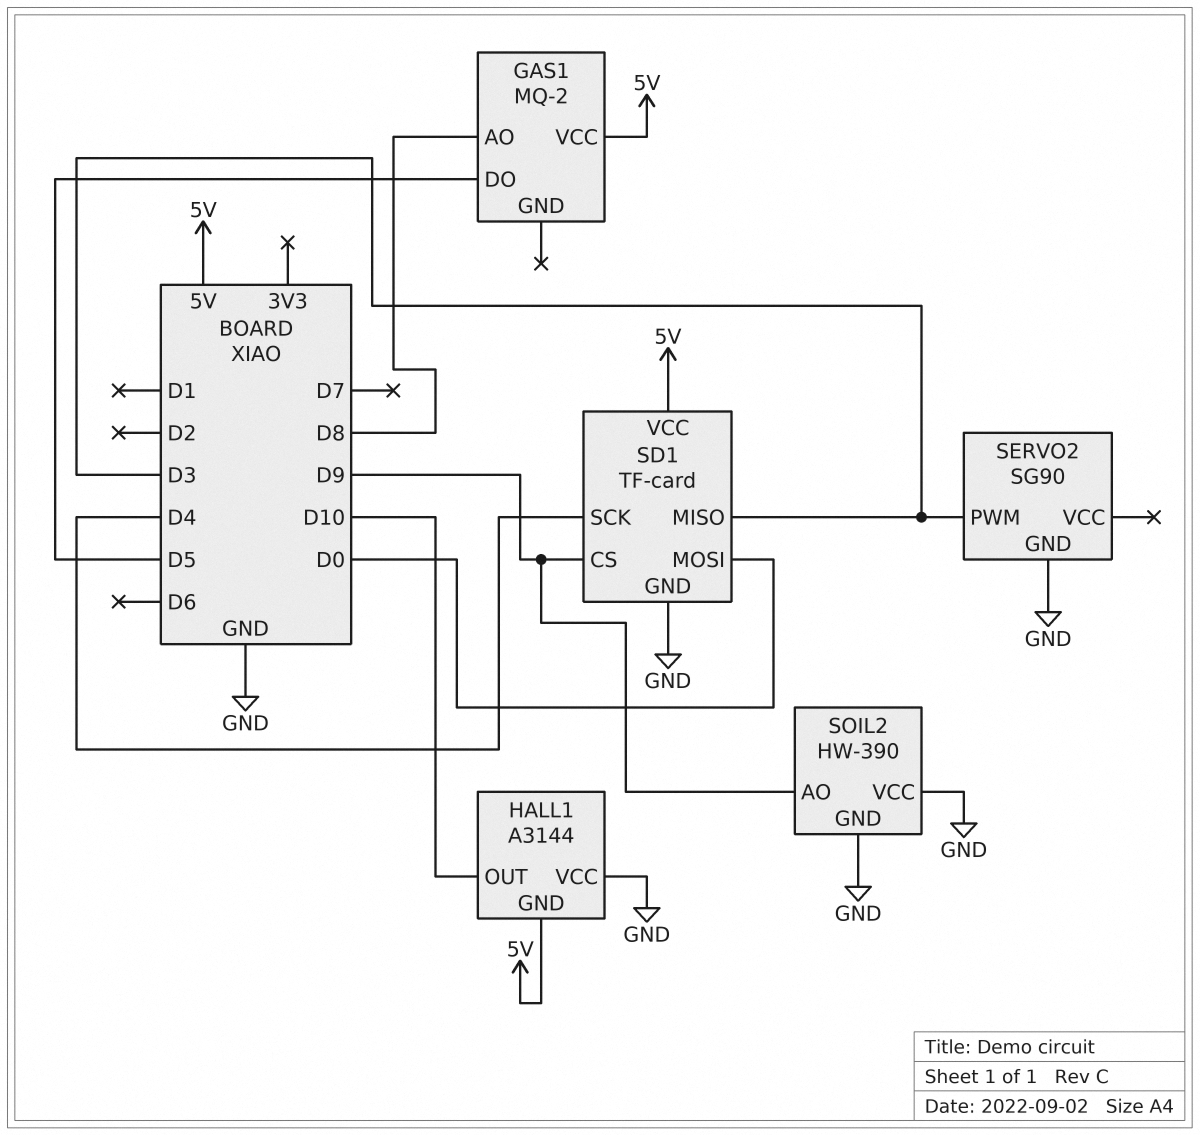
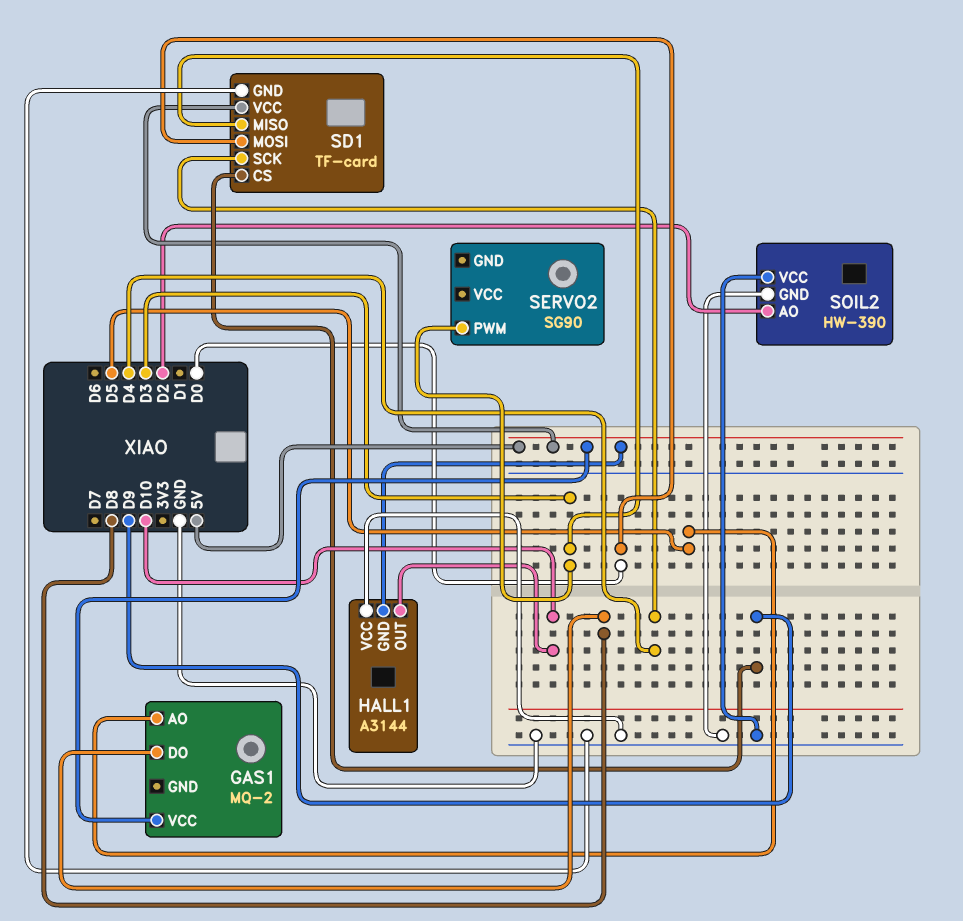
GAS1 pin AO: D8 -> D5
GAS1 pin DO: D5 -> D8
SERVO2 pin GND: GND -> none
SOIL2 pin AO: D9 -> D2

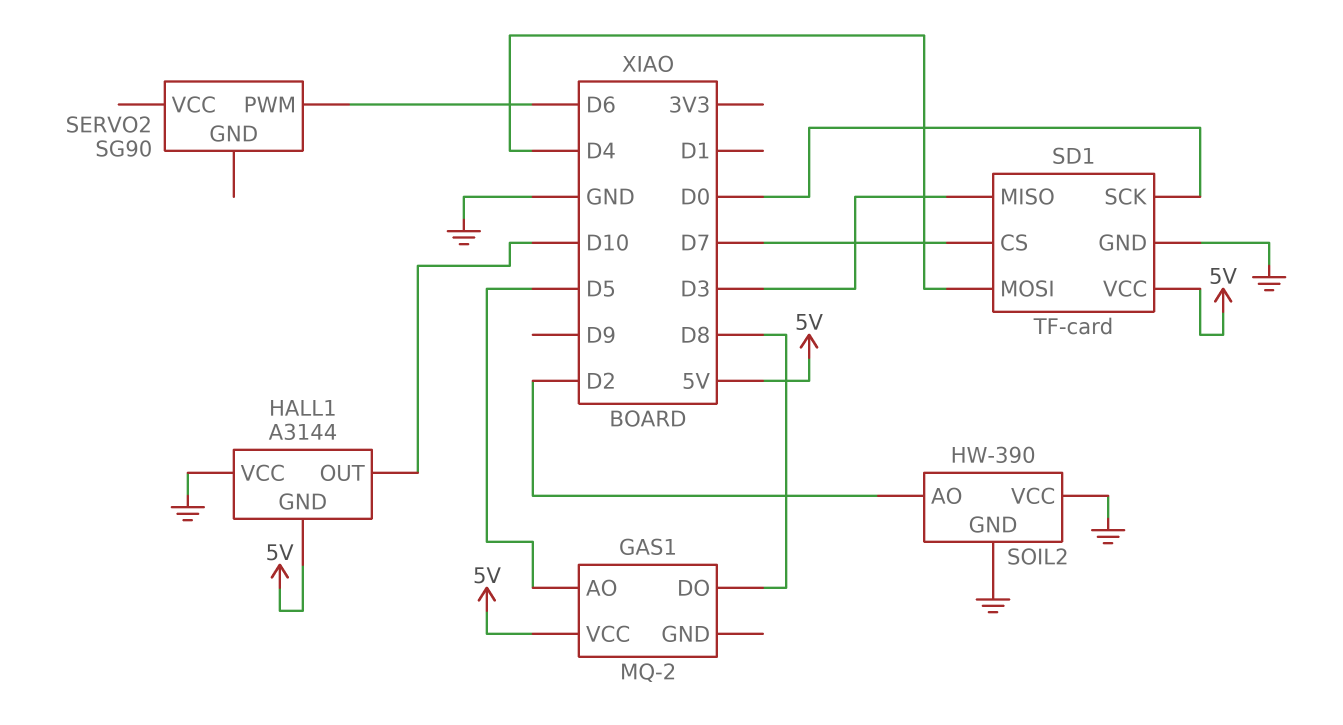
SD1 pin CS: D9 -> D7
SD1 pin MOSI: D0 -> D4
SD1 pin SCK: D4 -> D0
SERVO2 pin PWM: D3 -> D6

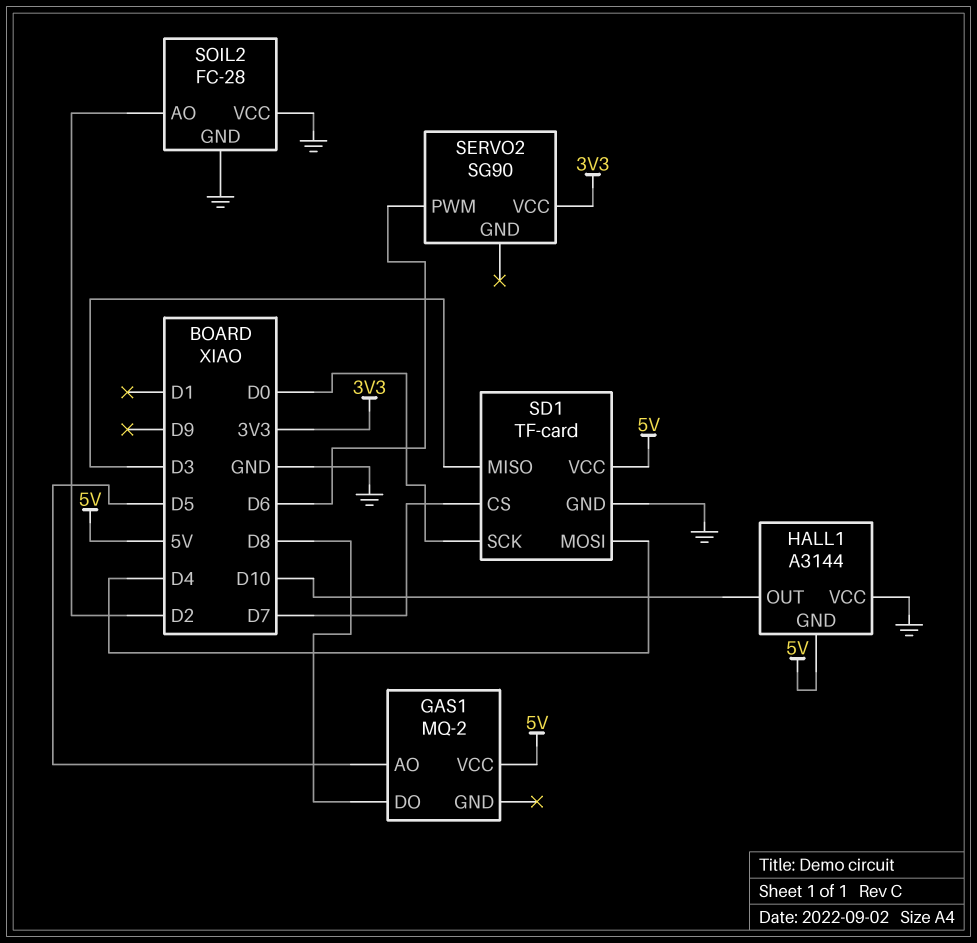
SERVO2 pin VCC: none -> 3V3
SOIL2: HW-390 -> FC-28

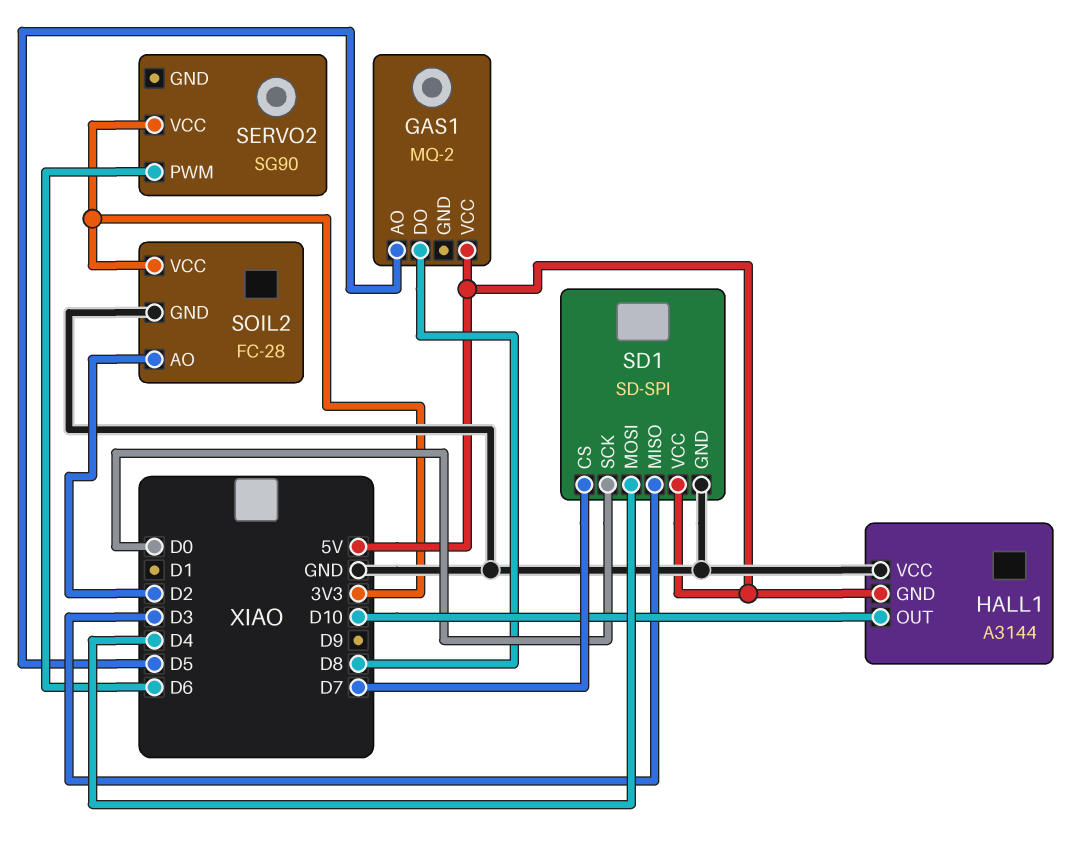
SD1: TF-card -> SD-SPI
SOIL2 pin VCC: GND -> 3V3

